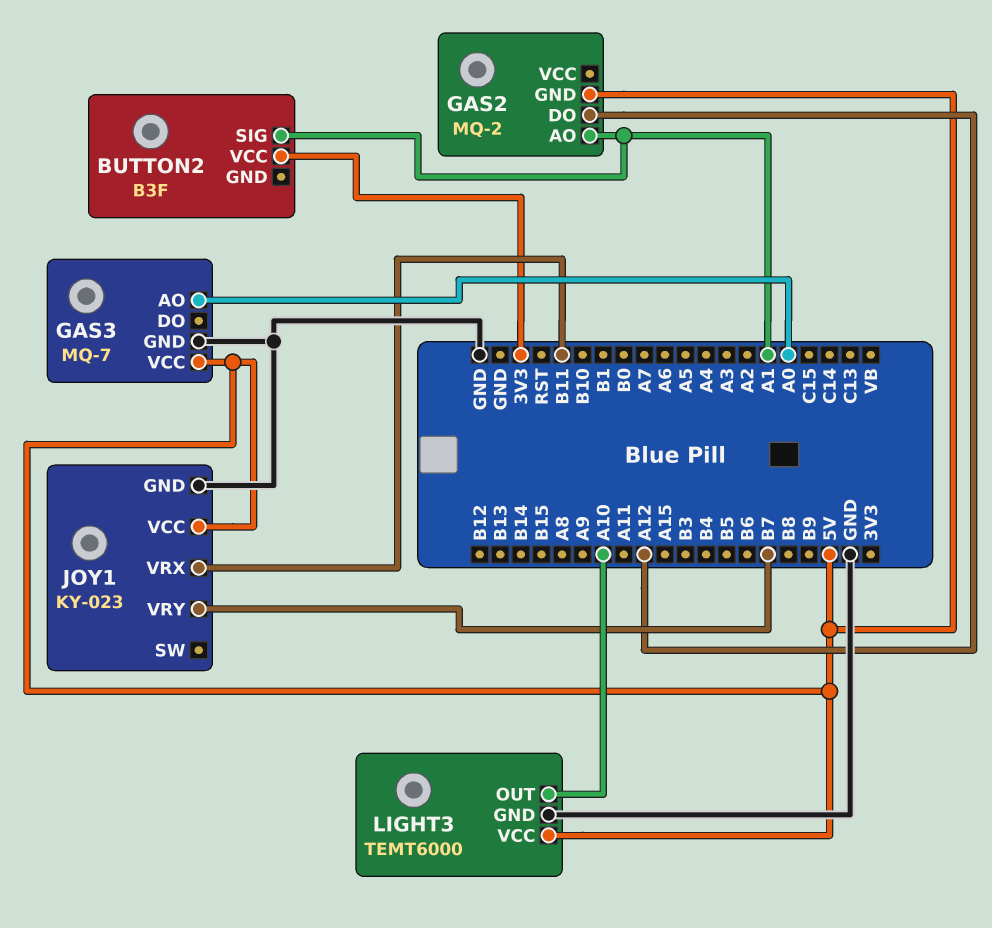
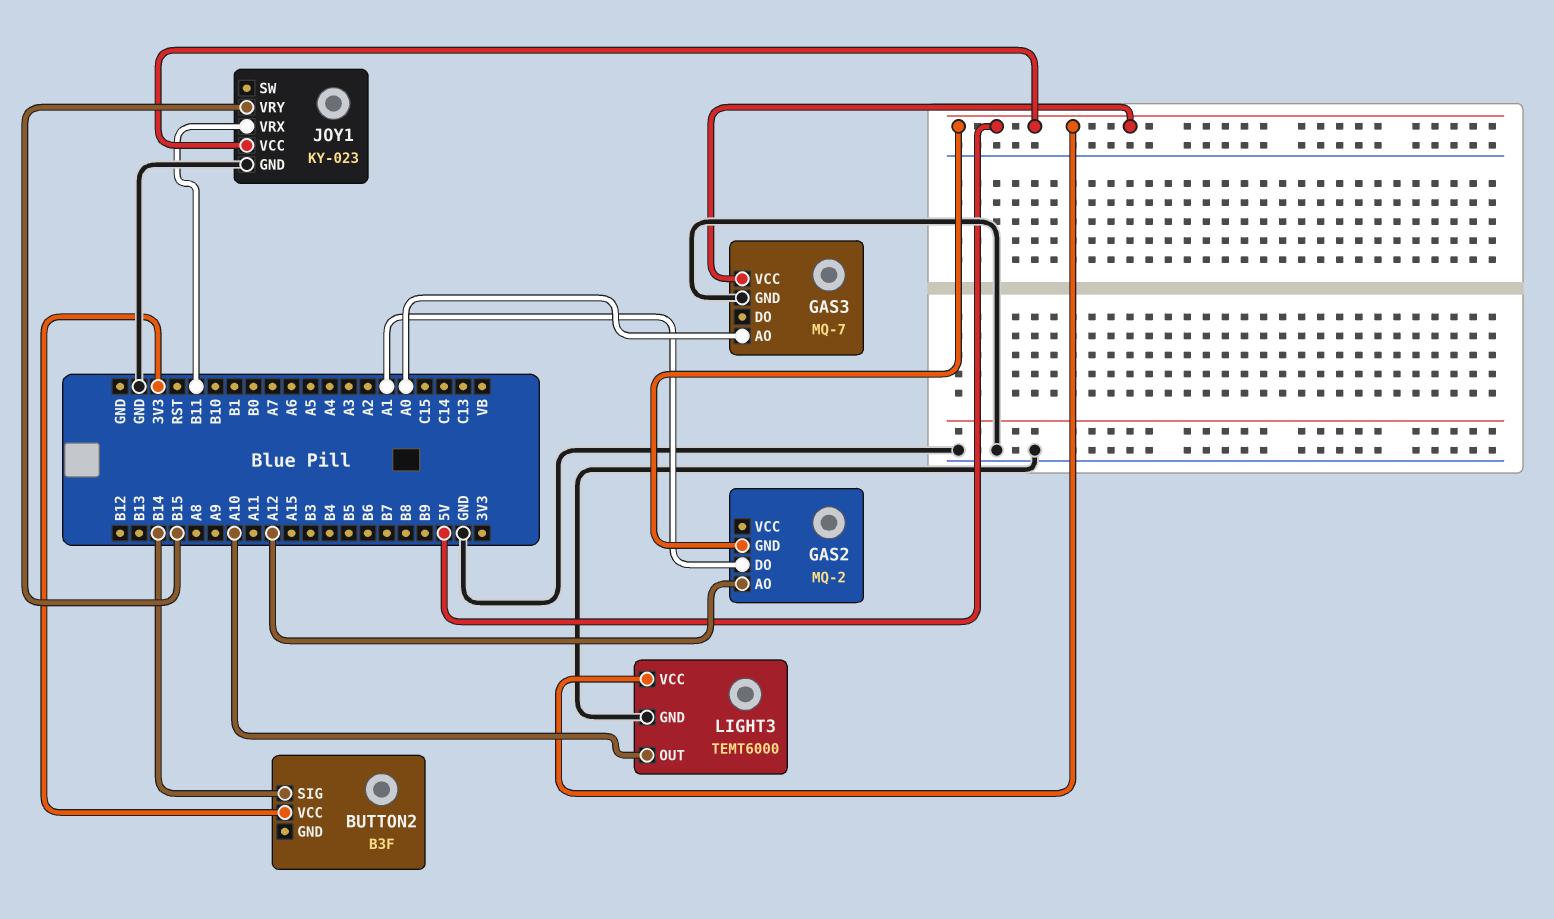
BUTTON2 pin SIG: A1 -> B14
GAS2 pin AO: A1 -> A12
GAS2 pin DO: A12 -> A1
JOY1 pin VRY: B7 -> B15

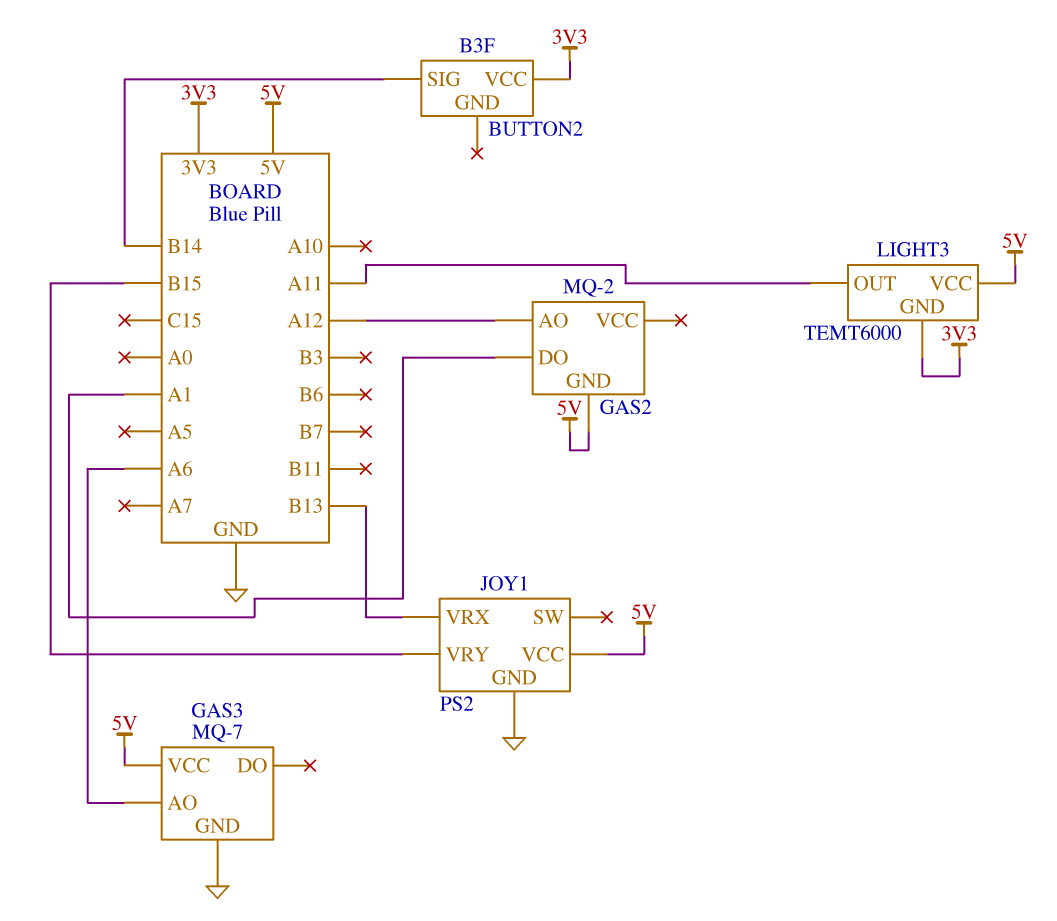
GAS3 pin AO: A0 -> A6
JOY1: KY-023 -> PS2
JOY1 pin VRX: B11 -> B13
LIGHT3 pin GND: GND -> 3V3
LIGHT3 pin OUT: A10 -> A11

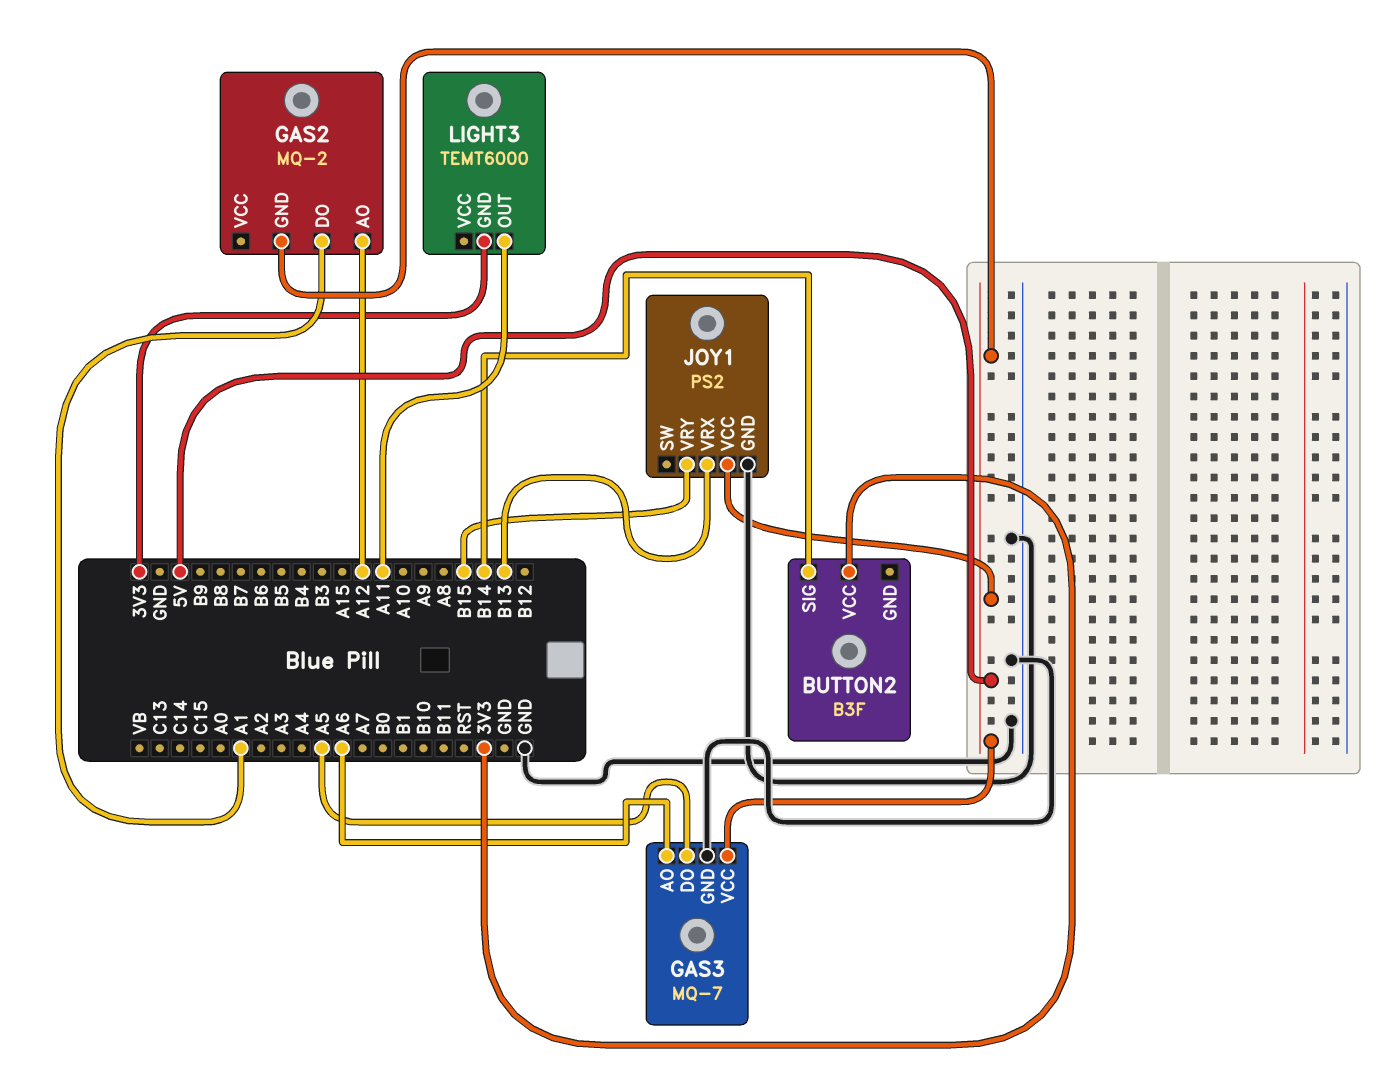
GAS3 pin DO: none -> A5
LIGHT3 pin VCC: 5V -> none

